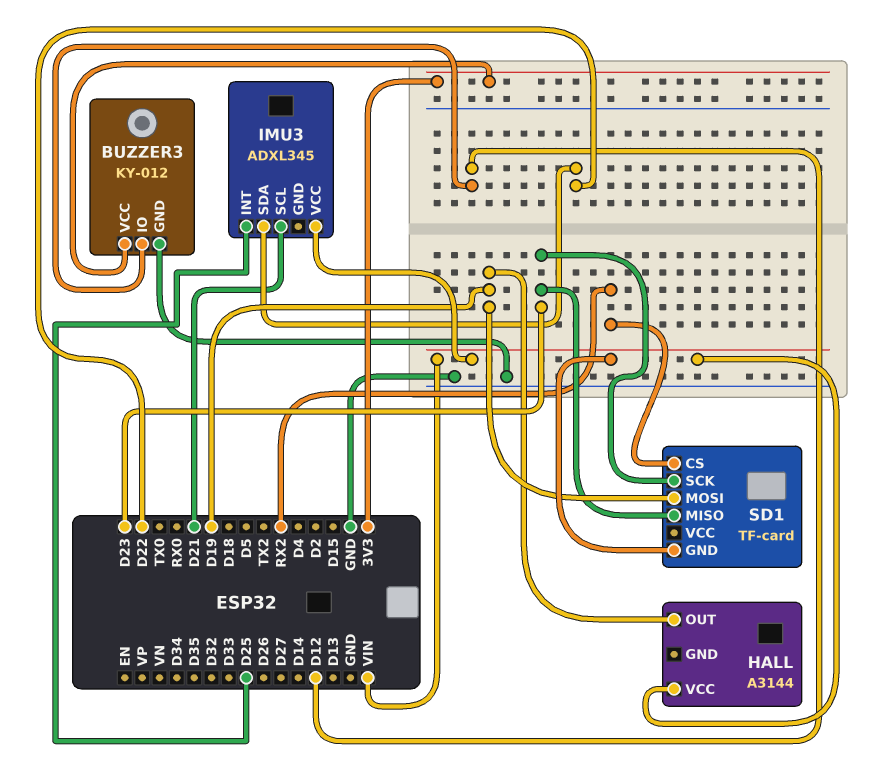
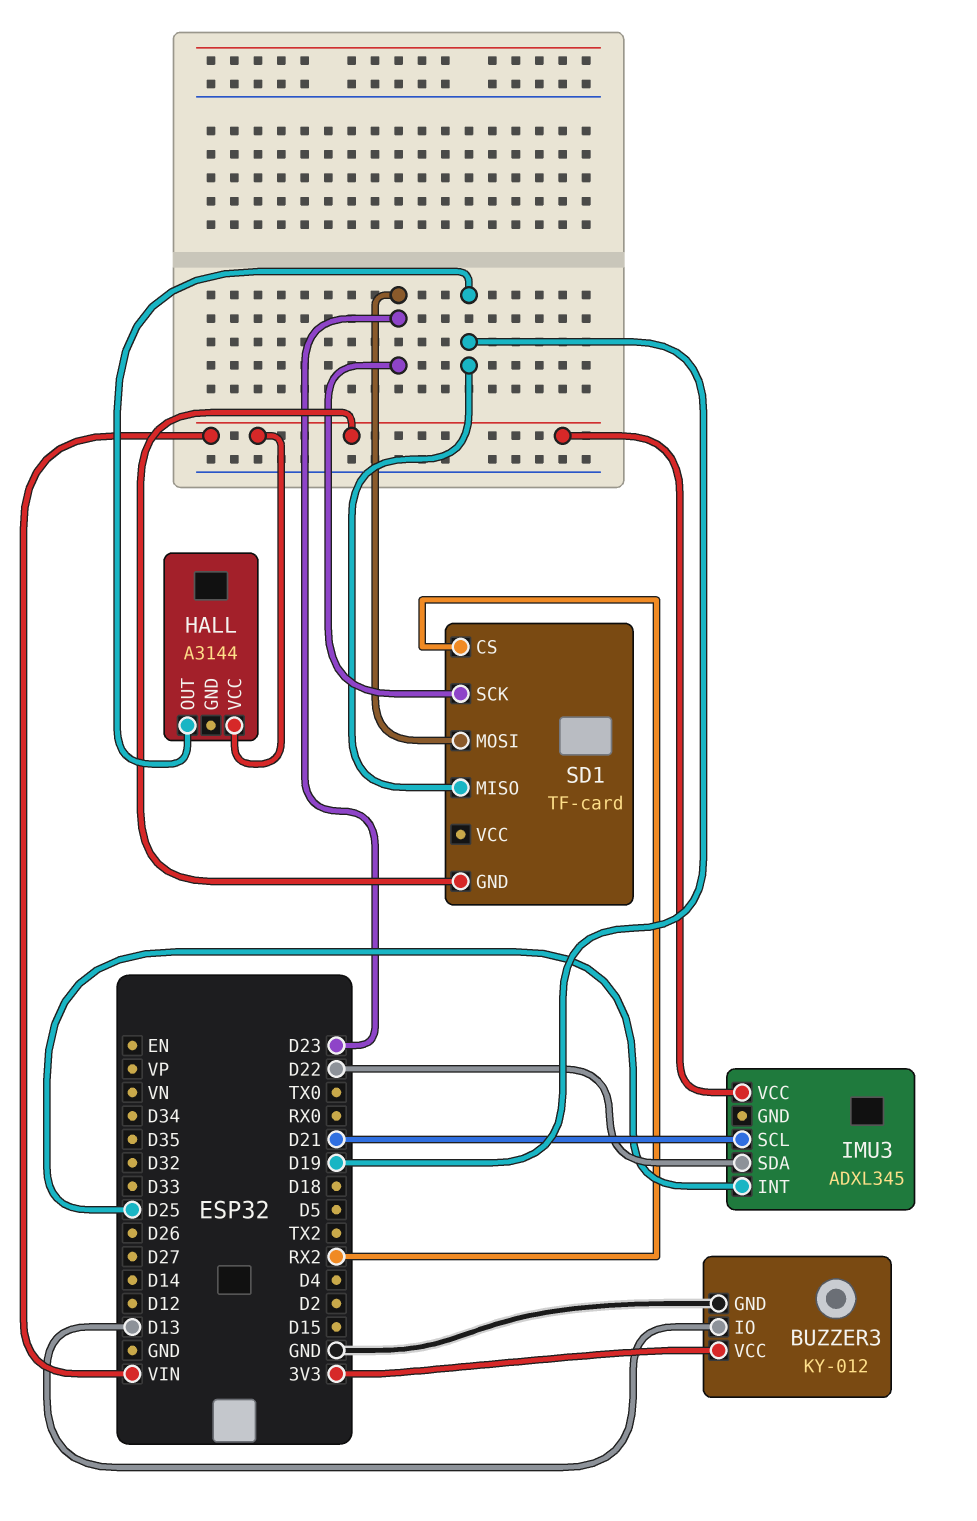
BUZZER3 pin IO: D12 -> D13
SD1 pin MISO: D23 -> D19
SD1 pin MOSI: D19 -> D23

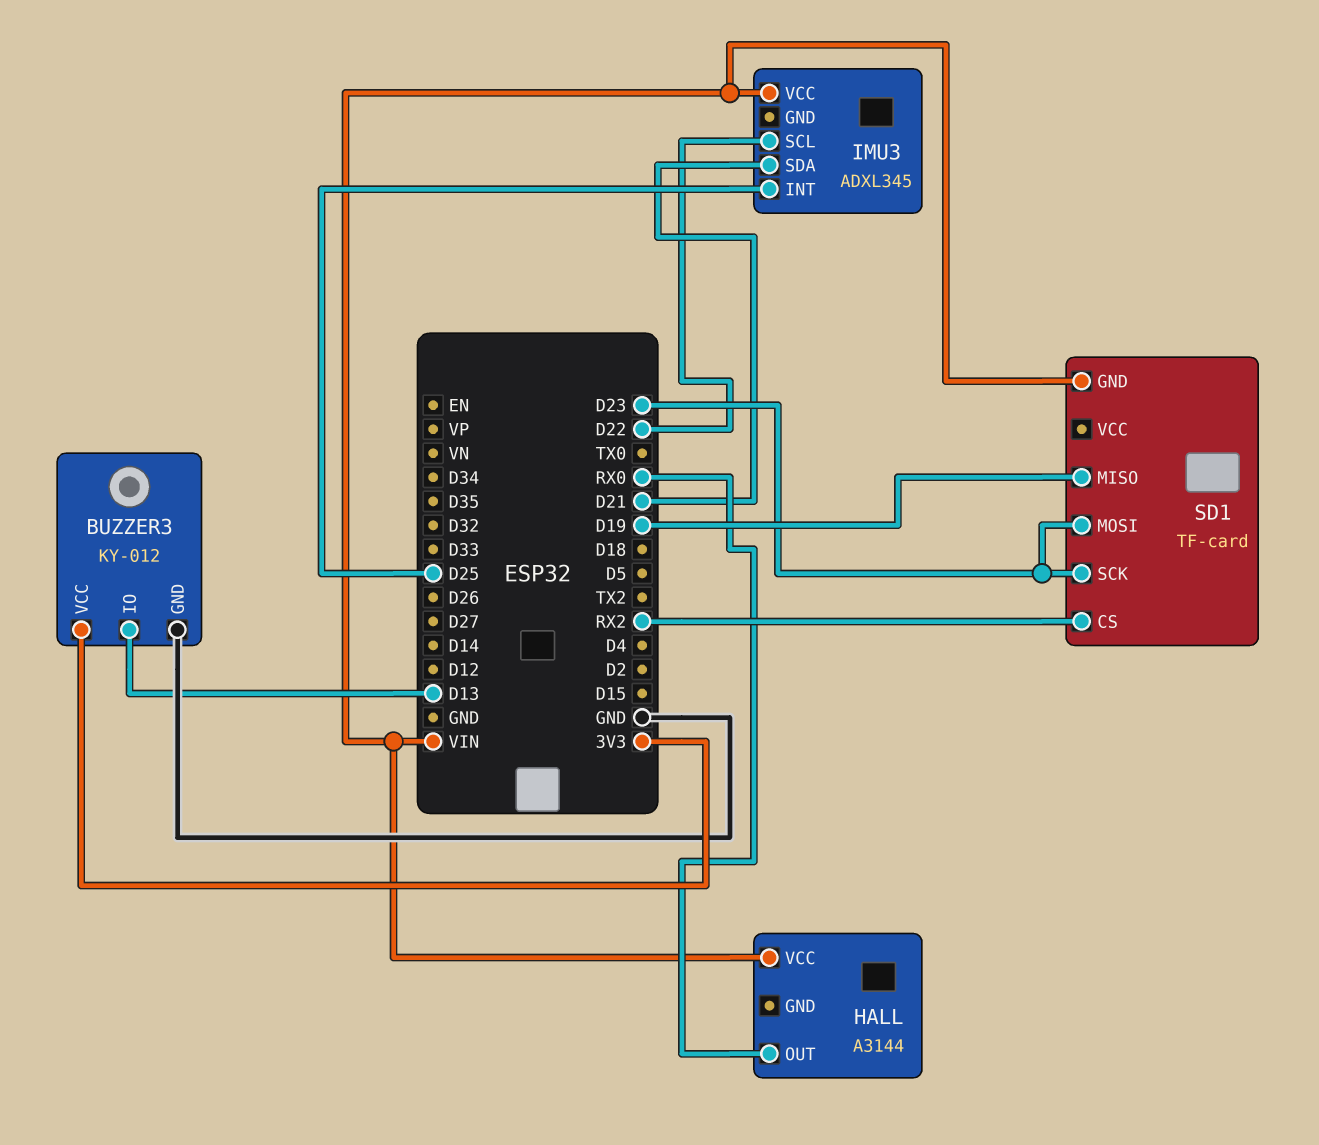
HALL pin OUT: D19 -> RX0
IMU3 pin SCL: D21 -> D22
IMU3 pin SDA: D22 -> D21

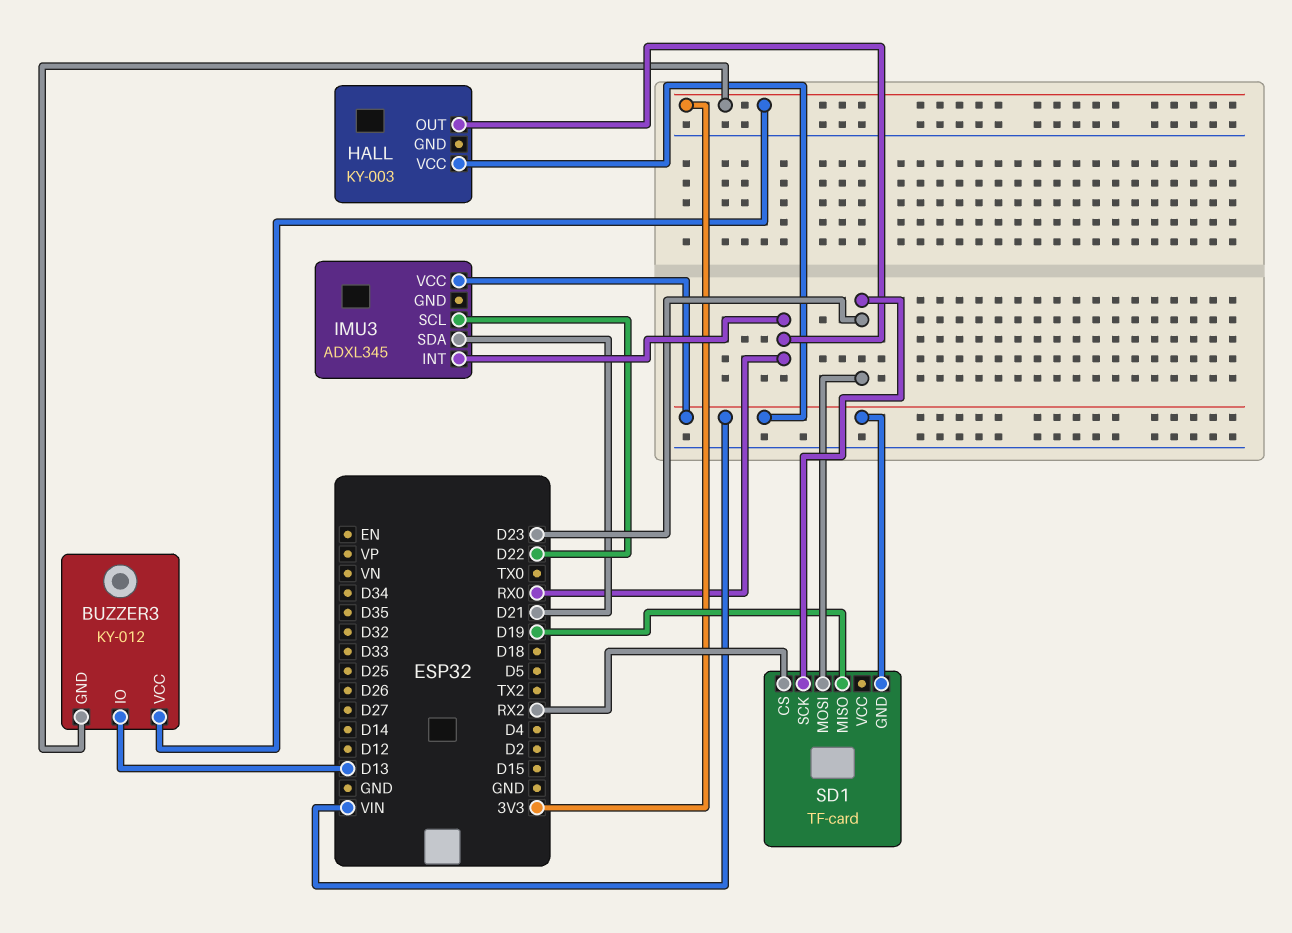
BUZZER3 pin GND: GND -> 3V3
HALL: A3144 -> KY-003
IMU3 pin INT: D25 -> RX0

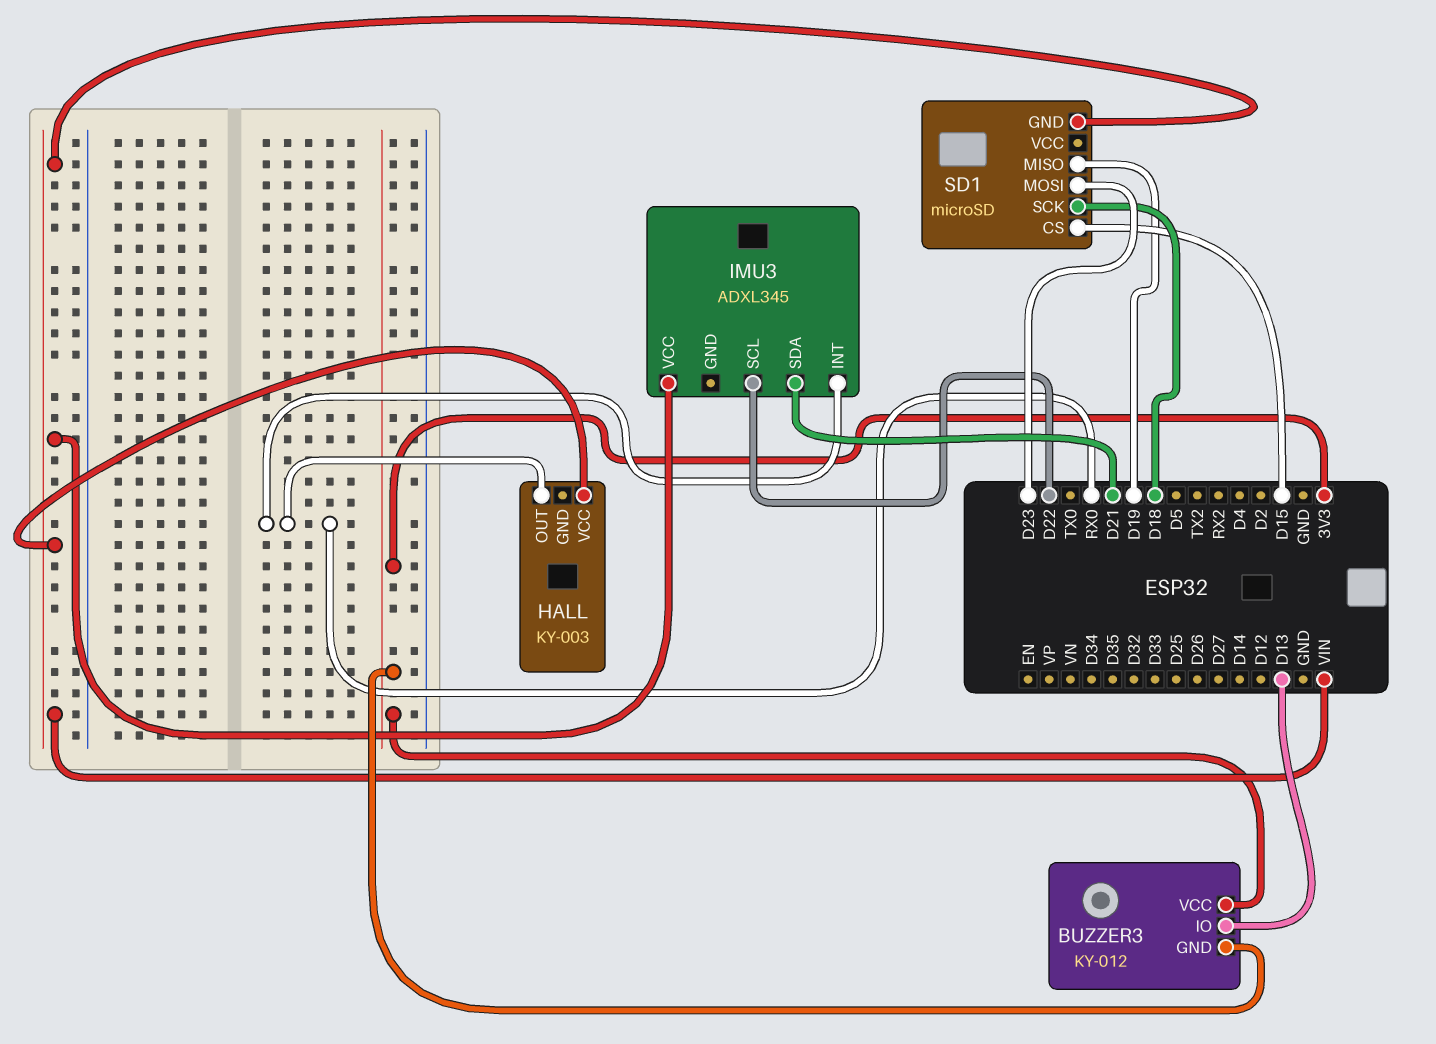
SD1: TF-card -> microSD
SD1 pin CS: RX2 -> D15
SD1 pin SCK: D23 -> D18

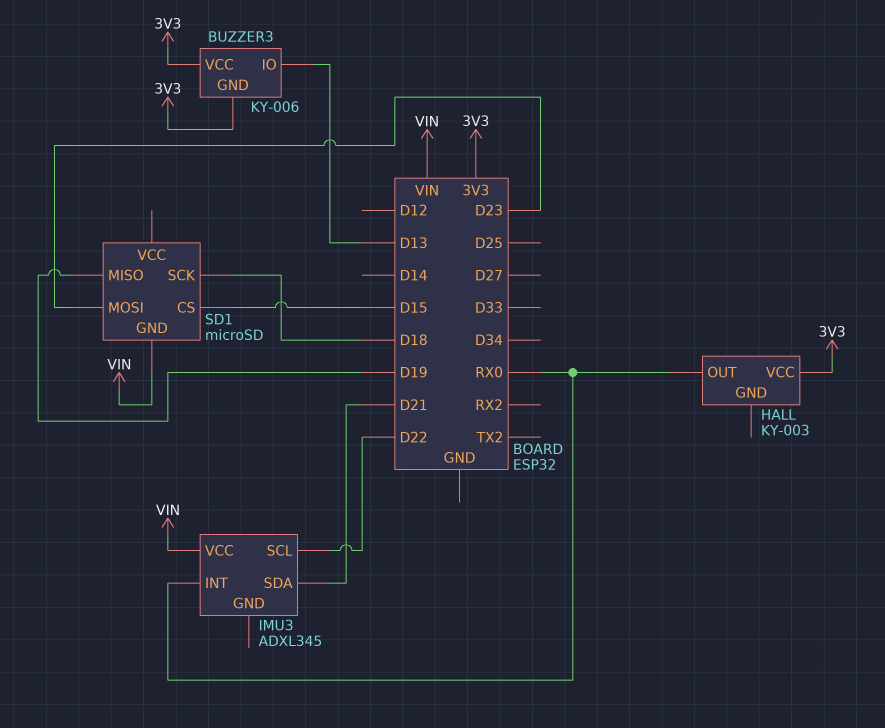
BUZZER3: KY-012 -> KY-006
HALL pin VCC: VIN -> 3V3

